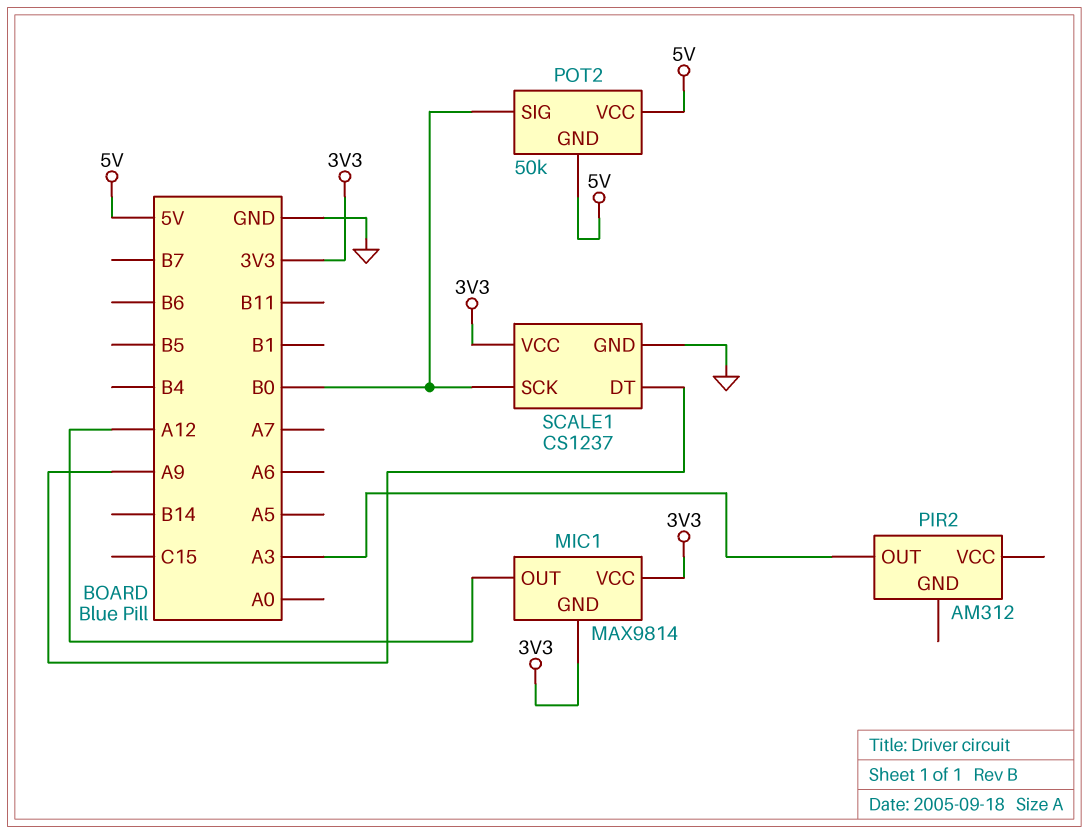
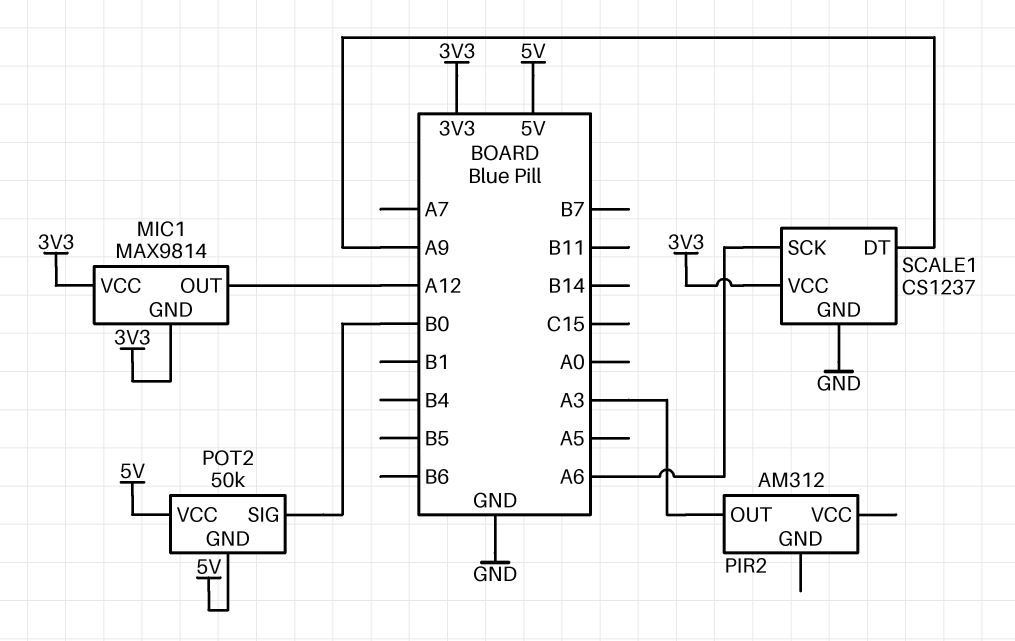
SCALE1 pin SCK: B0 -> A6

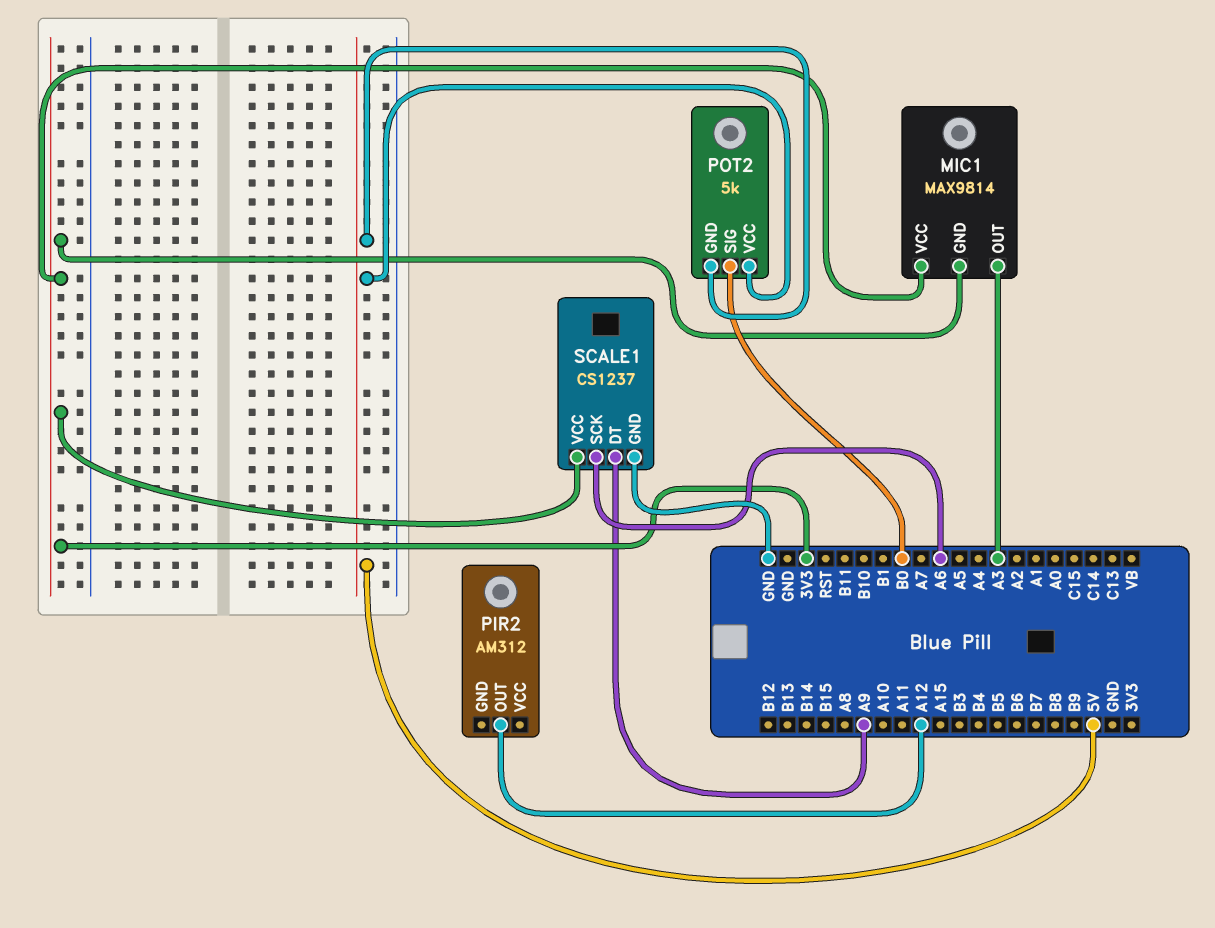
MIC1 pin OUT: A12 -> A3
PIR2 pin OUT: A3 -> A12
POT2: 50k -> 5k

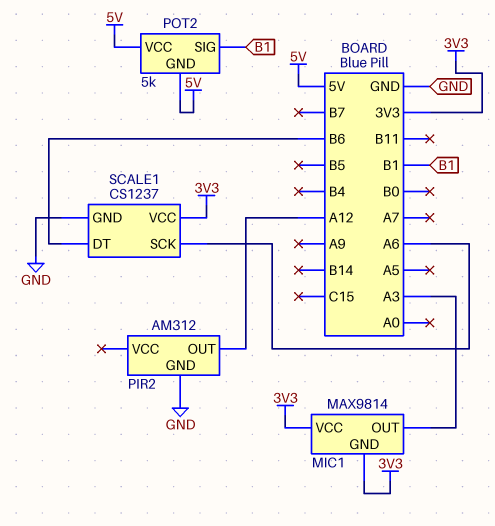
PIR2 pin GND: none -> GND
POT2 pin SIG: B0 -> B1
SCALE1 pin DT: A9 -> B6

